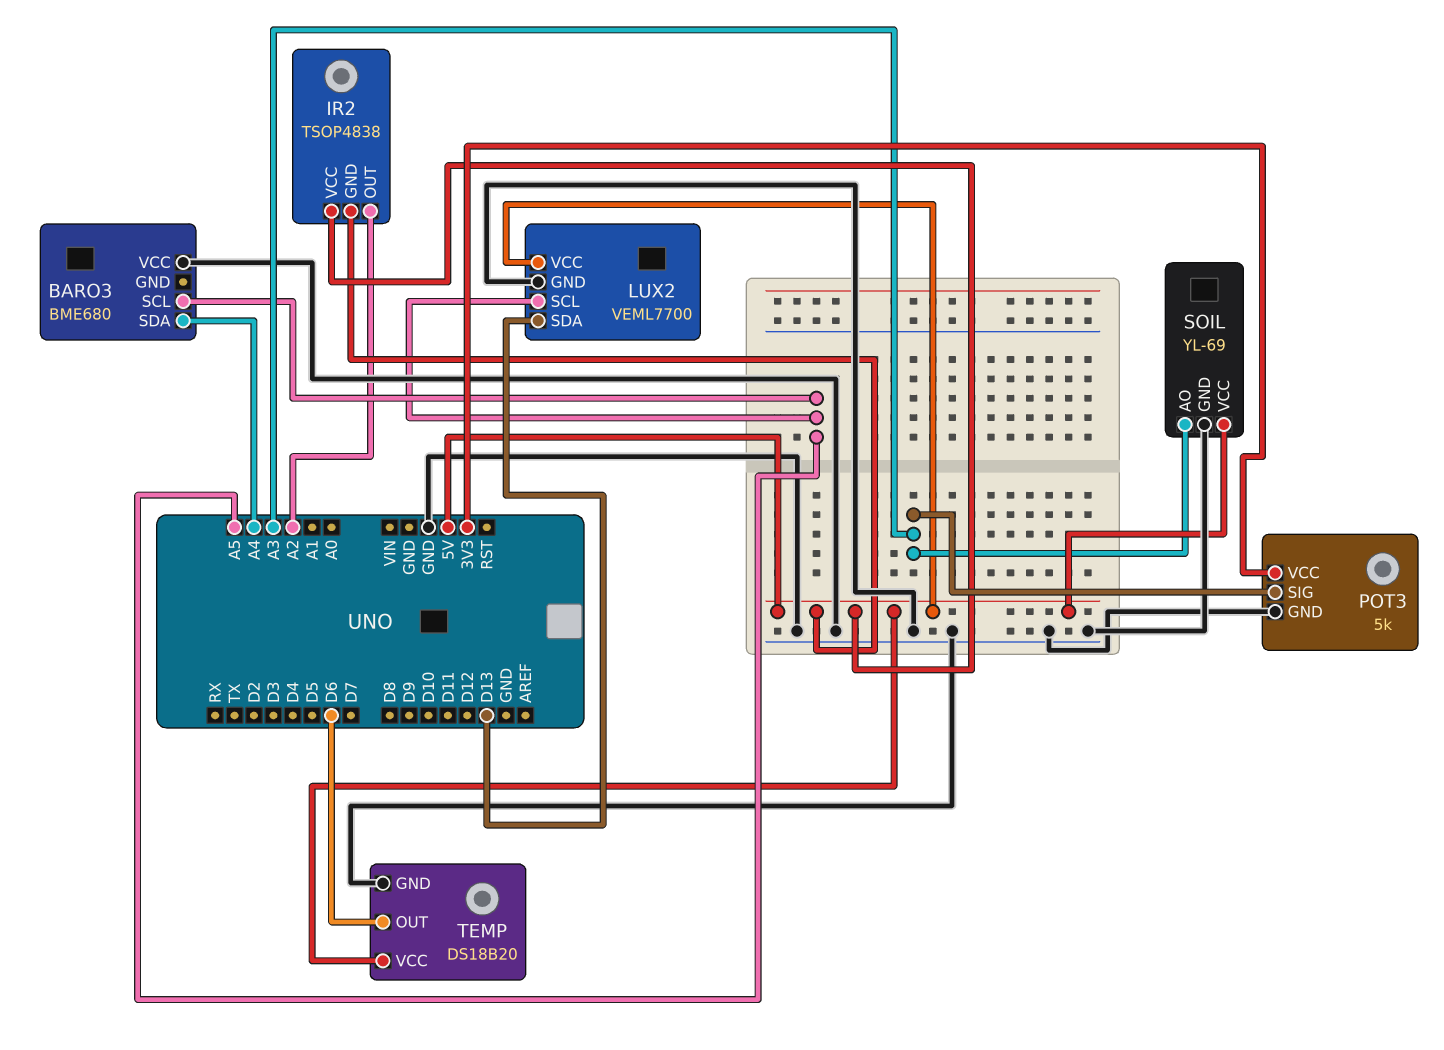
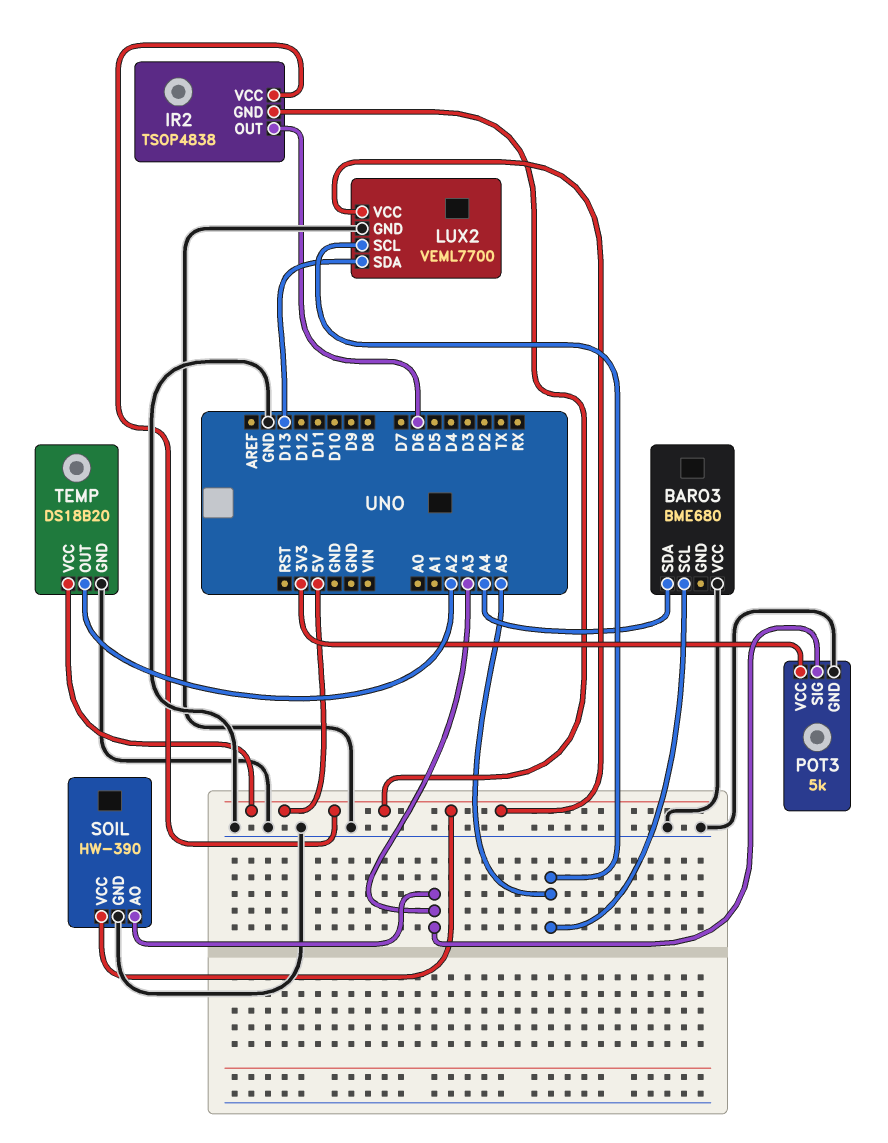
IR2 pin OUT: A2 -> D6
SOIL: YL-69 -> HW-390
TEMP pin OUT: D6 -> A2

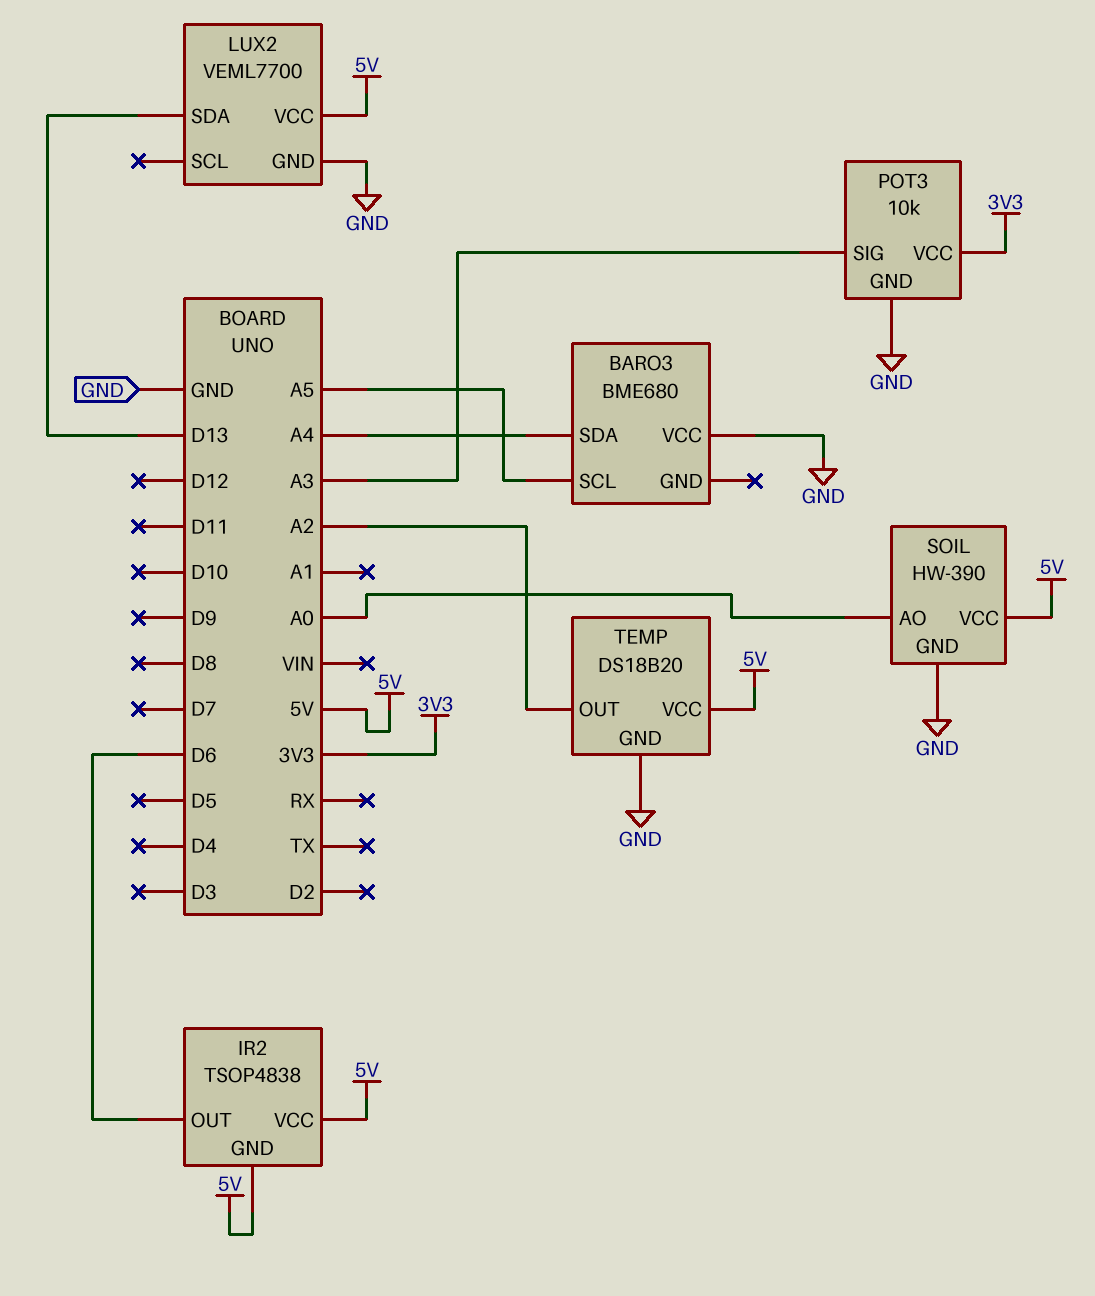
LUX2 pin SCL: A5 -> none
POT3: 5k -> 10k
SOIL pin AO: A3 -> A0

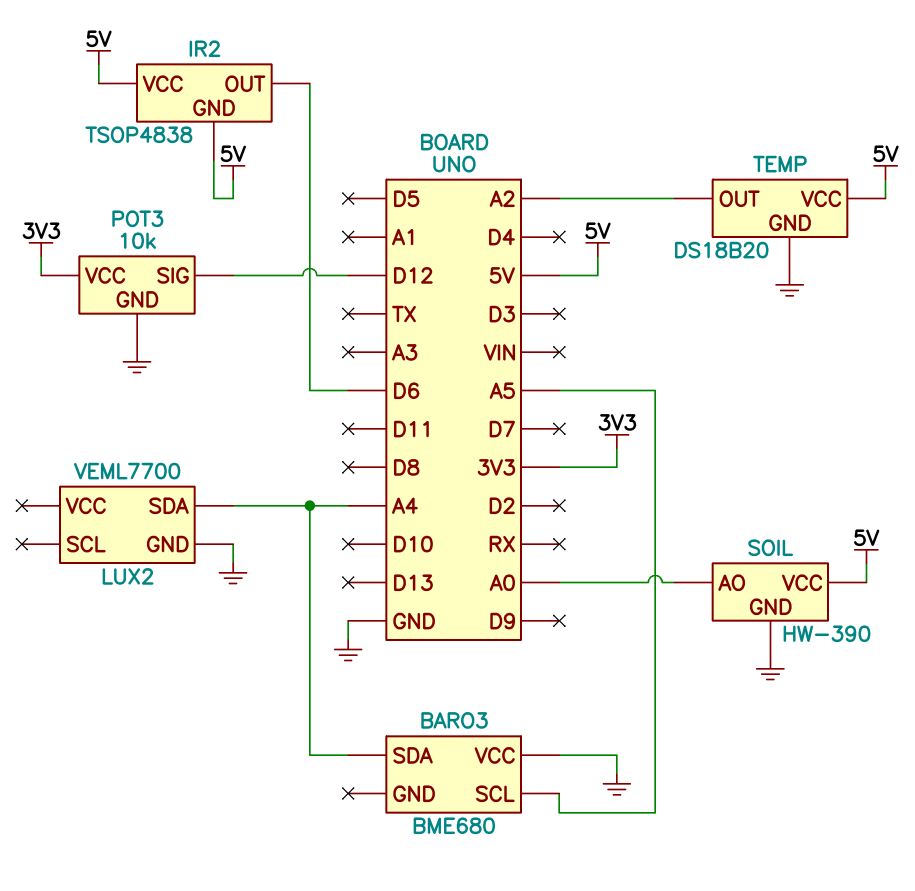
LUX2 pin SDA: D13 -> A4
LUX2 pin VCC: 5V -> none
POT3 pin SIG: A3 -> D12

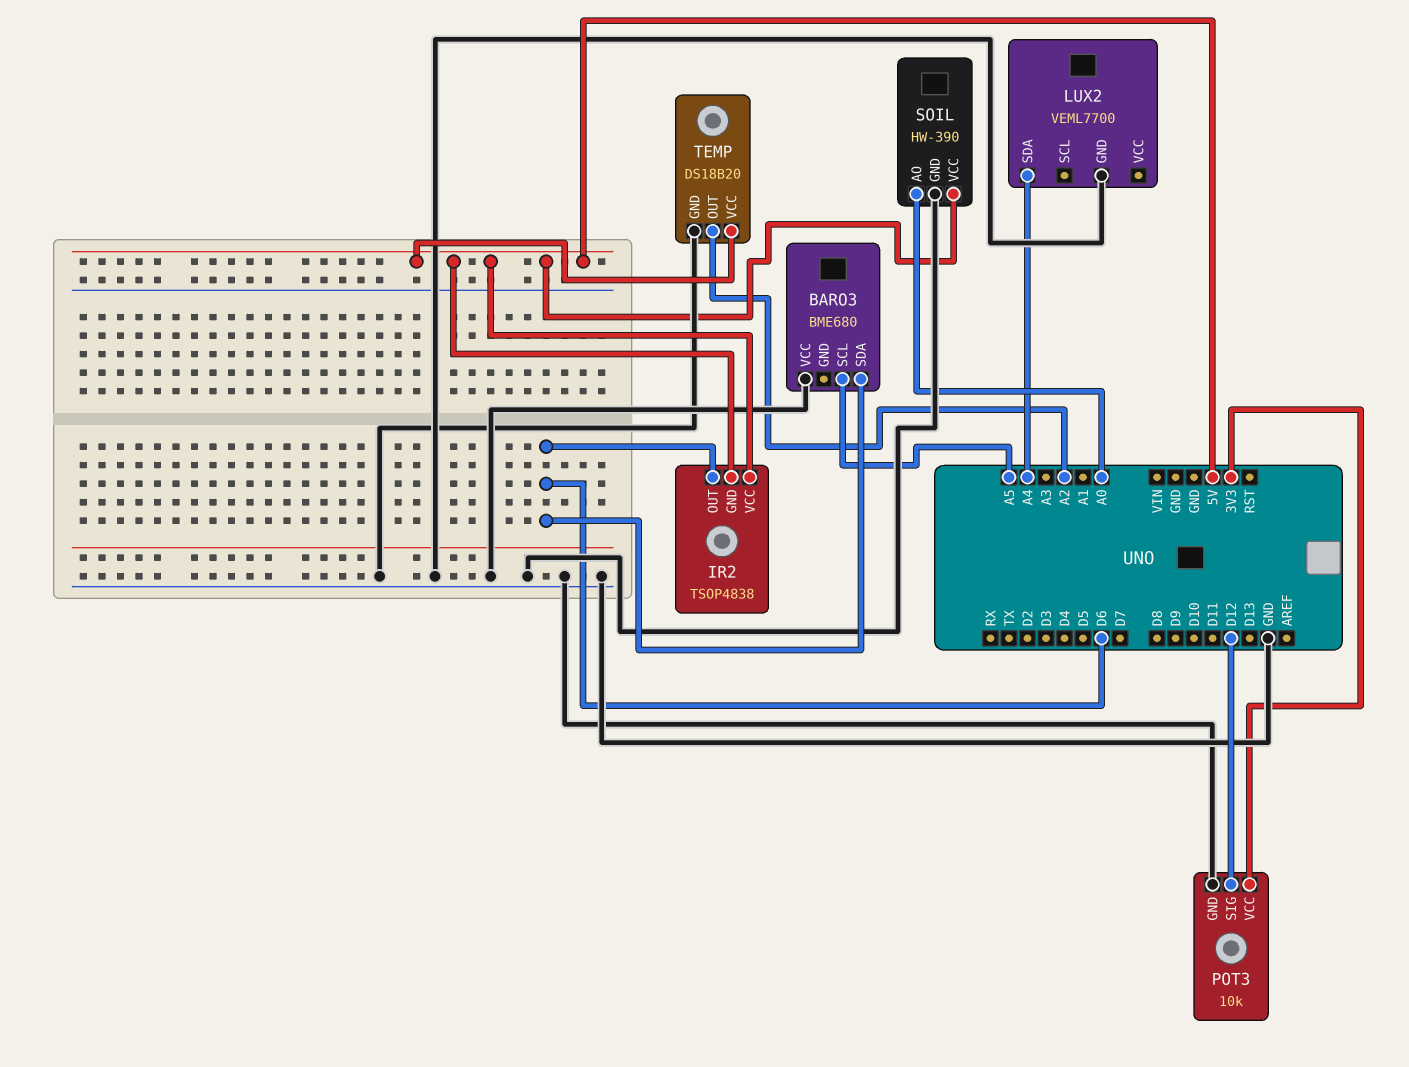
BARO3 pin SDA: A4 -> D6

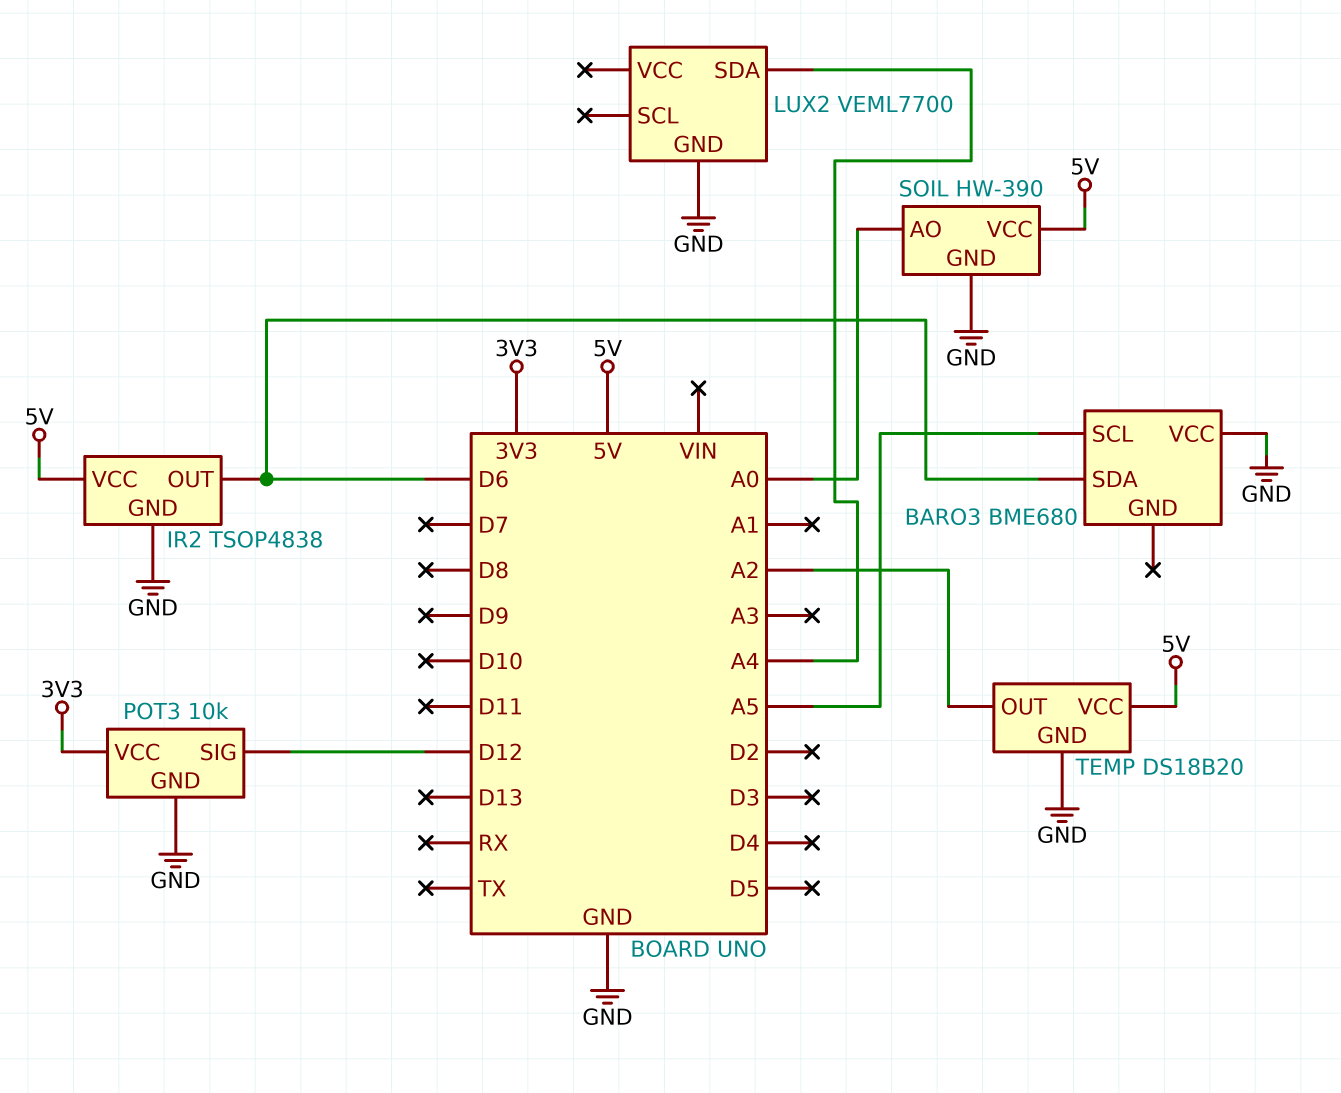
IR2 pin GND: 5V -> GND

